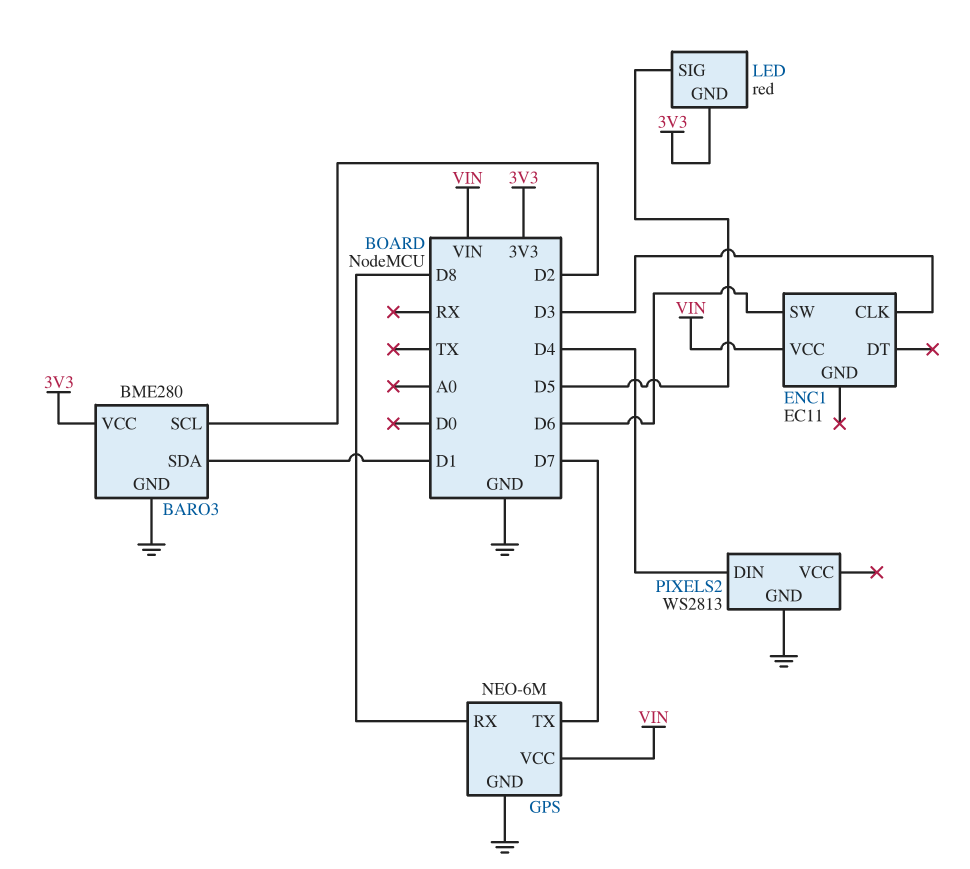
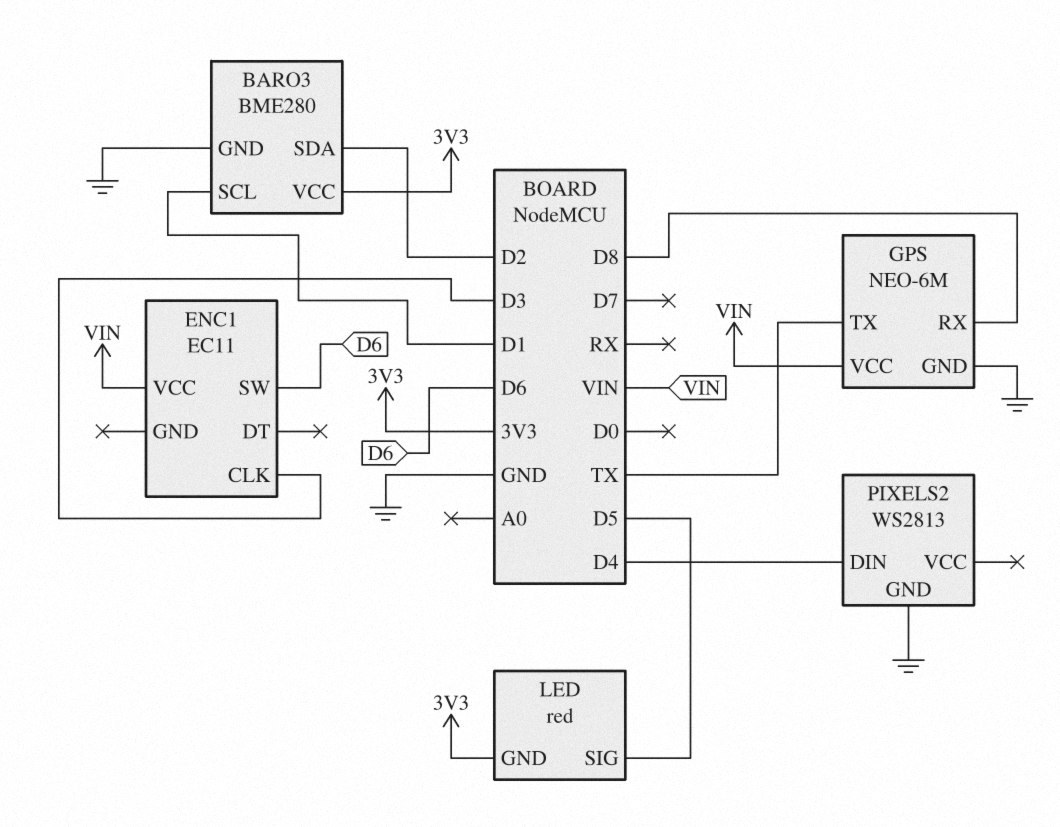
BARO3 pin SCL: D2 -> D1
BARO3 pin SDA: D1 -> D2
GPS pin TX: D7 -> TX

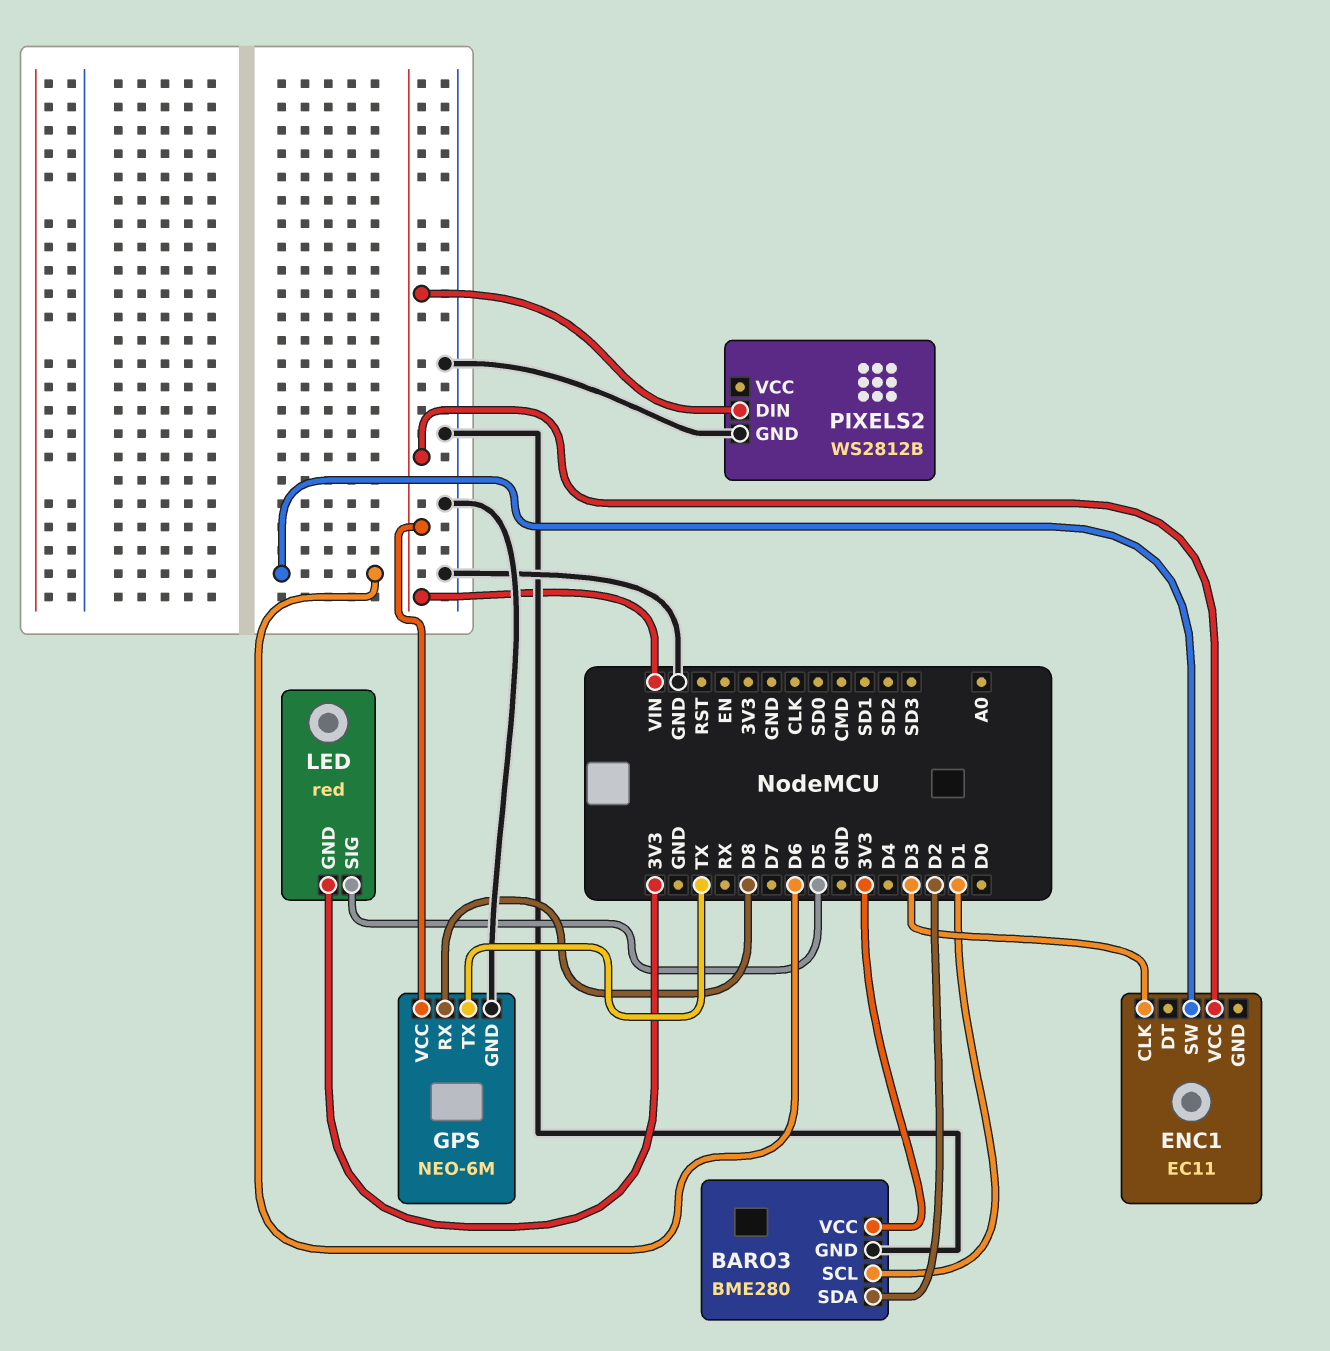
PIXELS2: WS2813 -> WS2812B
PIXELS2 pin DIN: D4 -> VIN

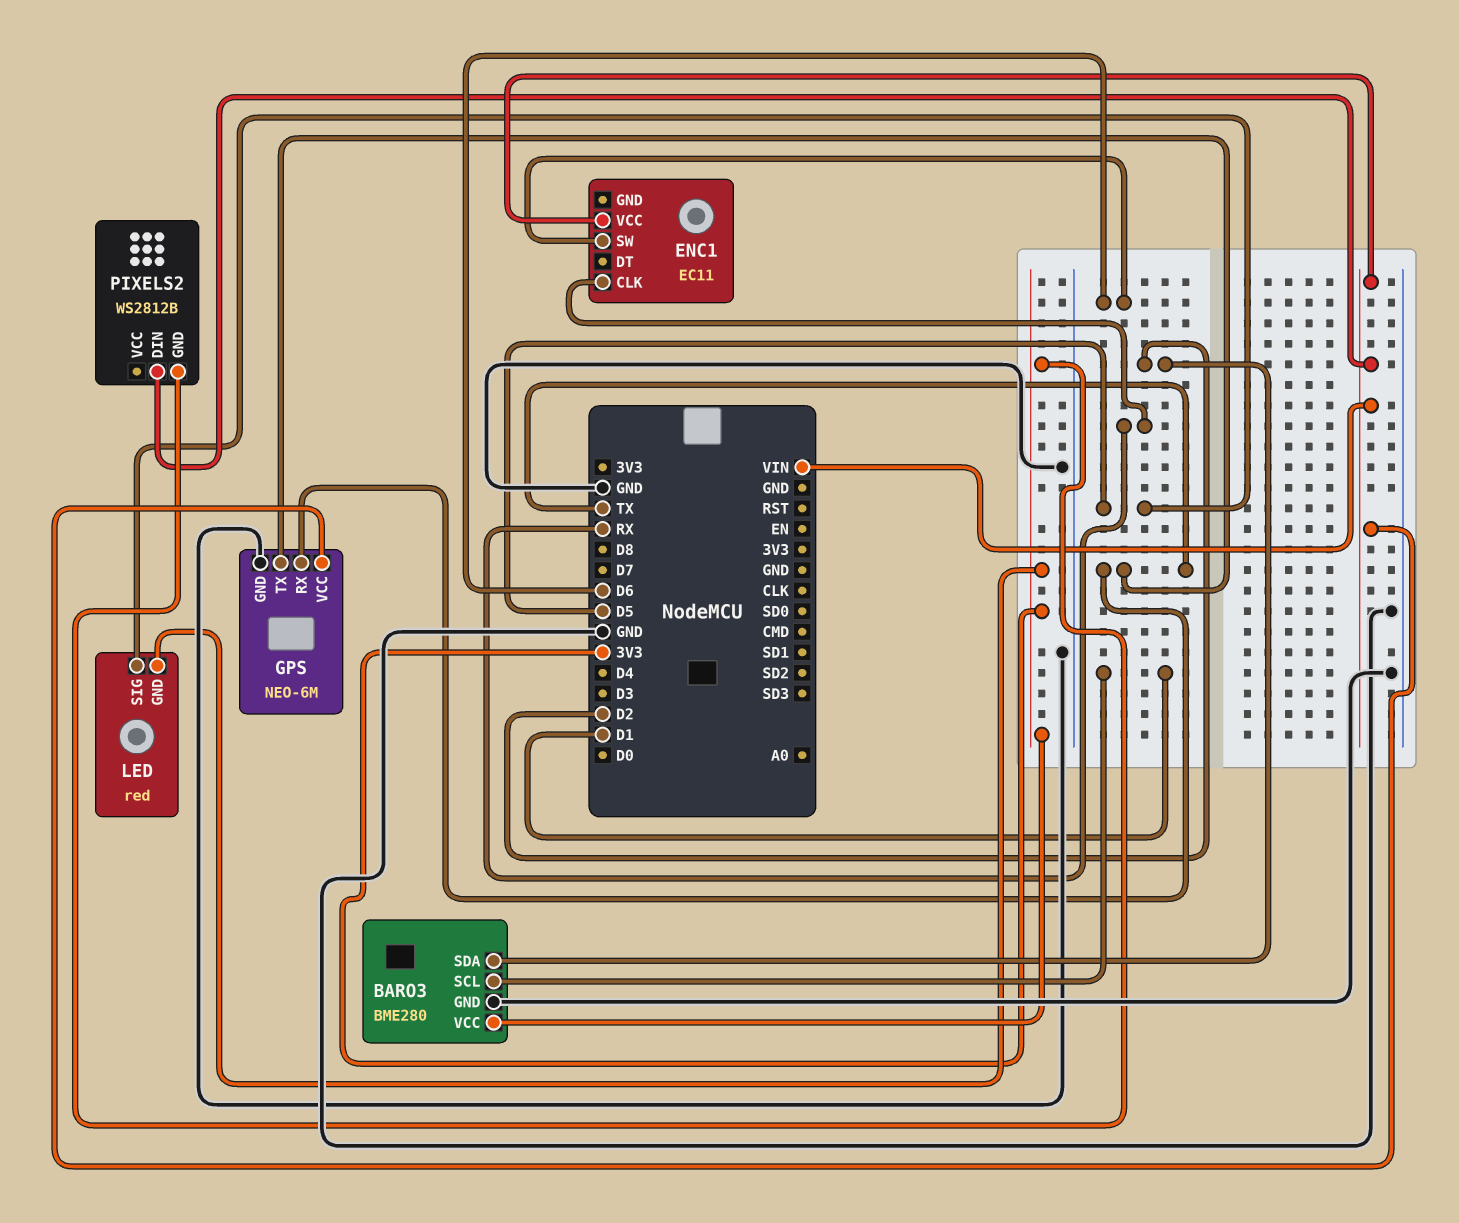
ENC1 pin CLK: D3 -> RX
GPS pin RX: D8 -> TX
PIXELS2 pin GND: GND -> 3V3

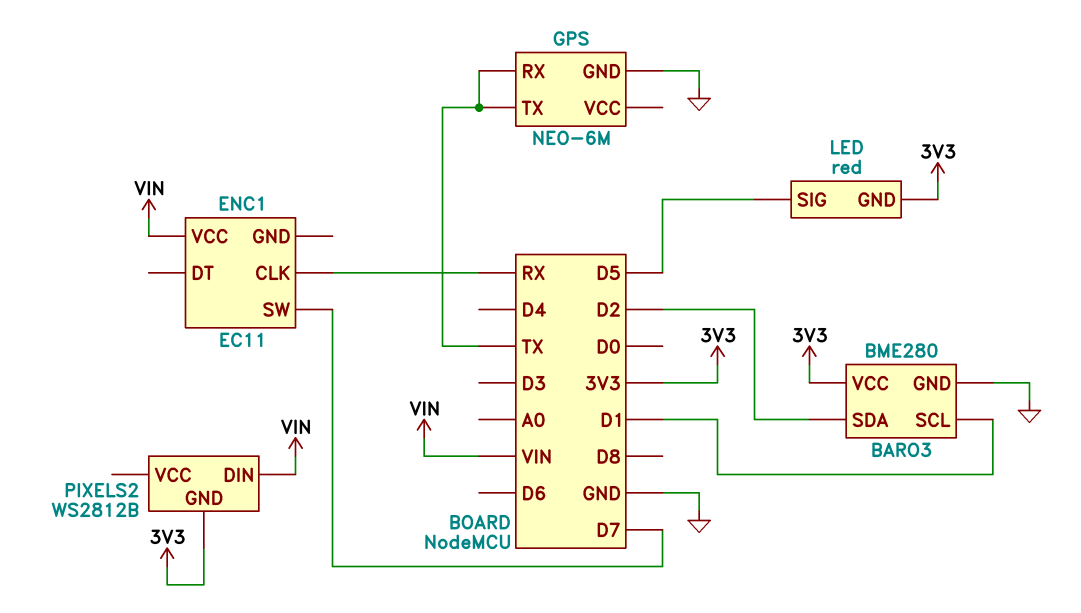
ENC1 pin SW: D6 -> D7
GPS pin VCC: VIN -> none

